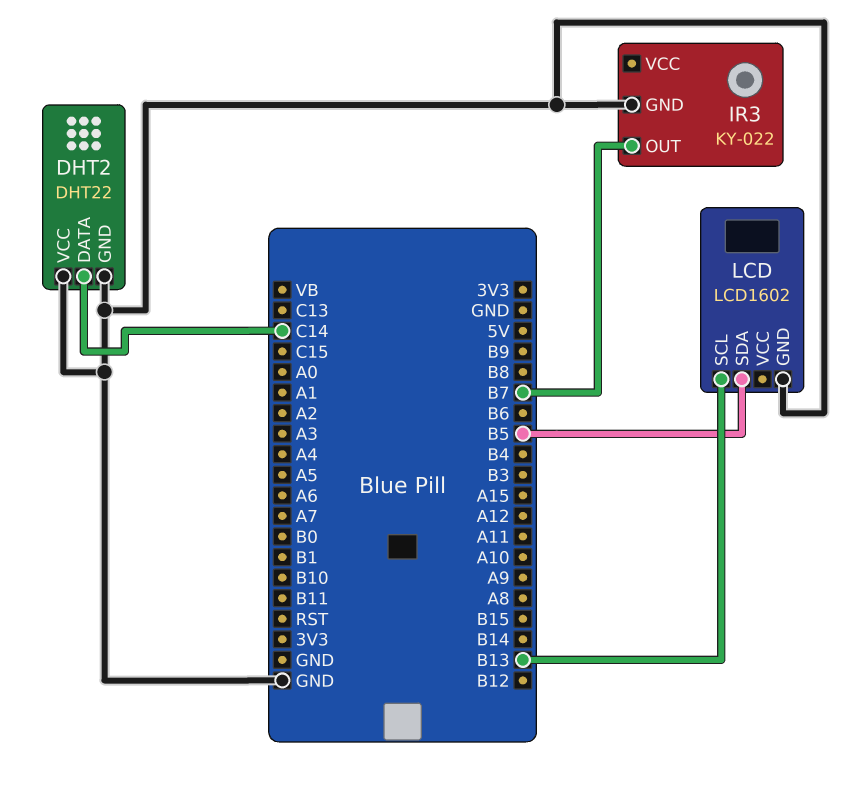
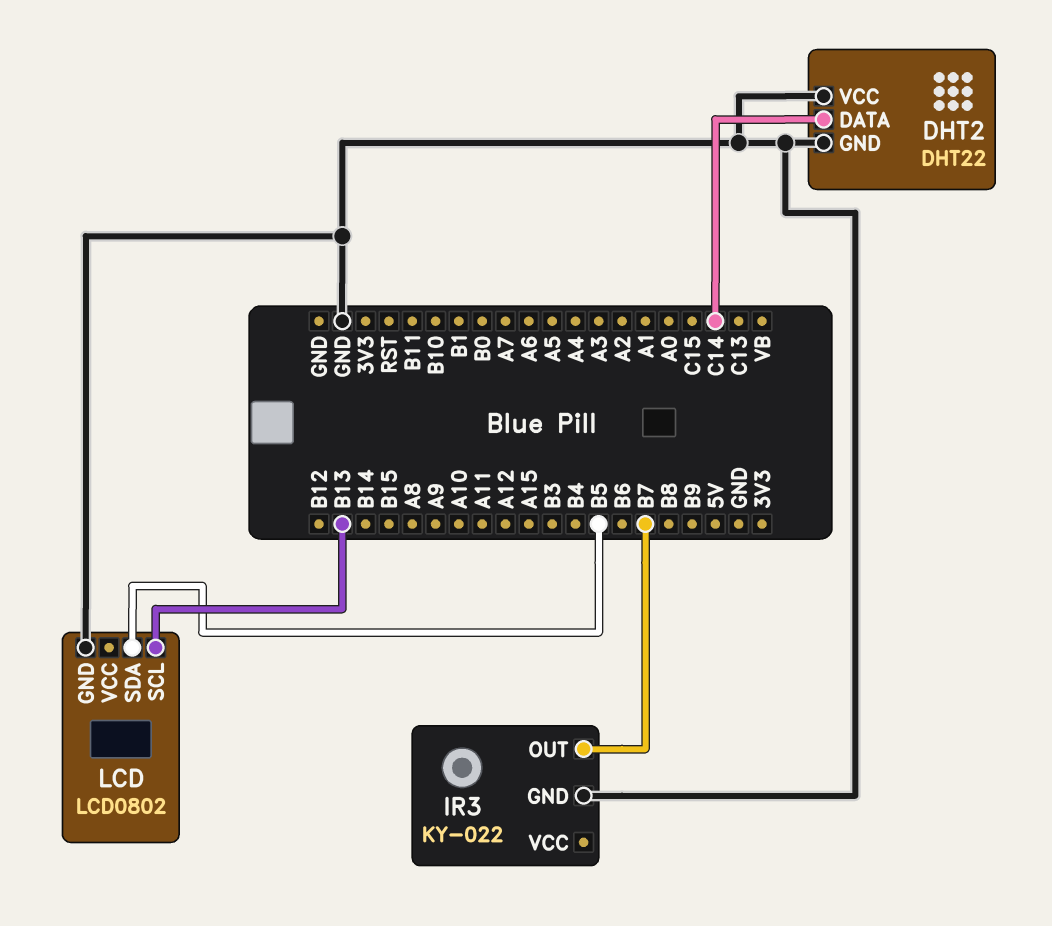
LCD: LCD1602 -> LCD0802

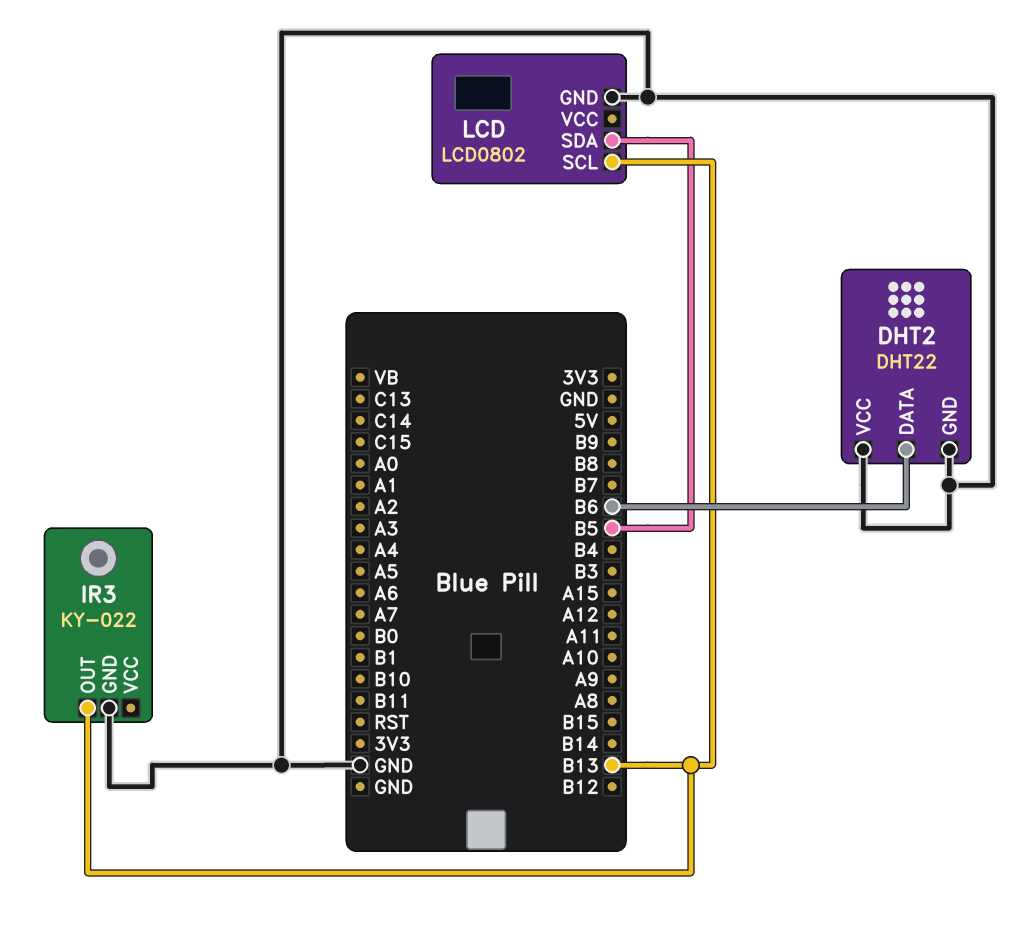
DHT2 pin DATA: C14 -> B6
IR3 pin OUT: B7 -> B13

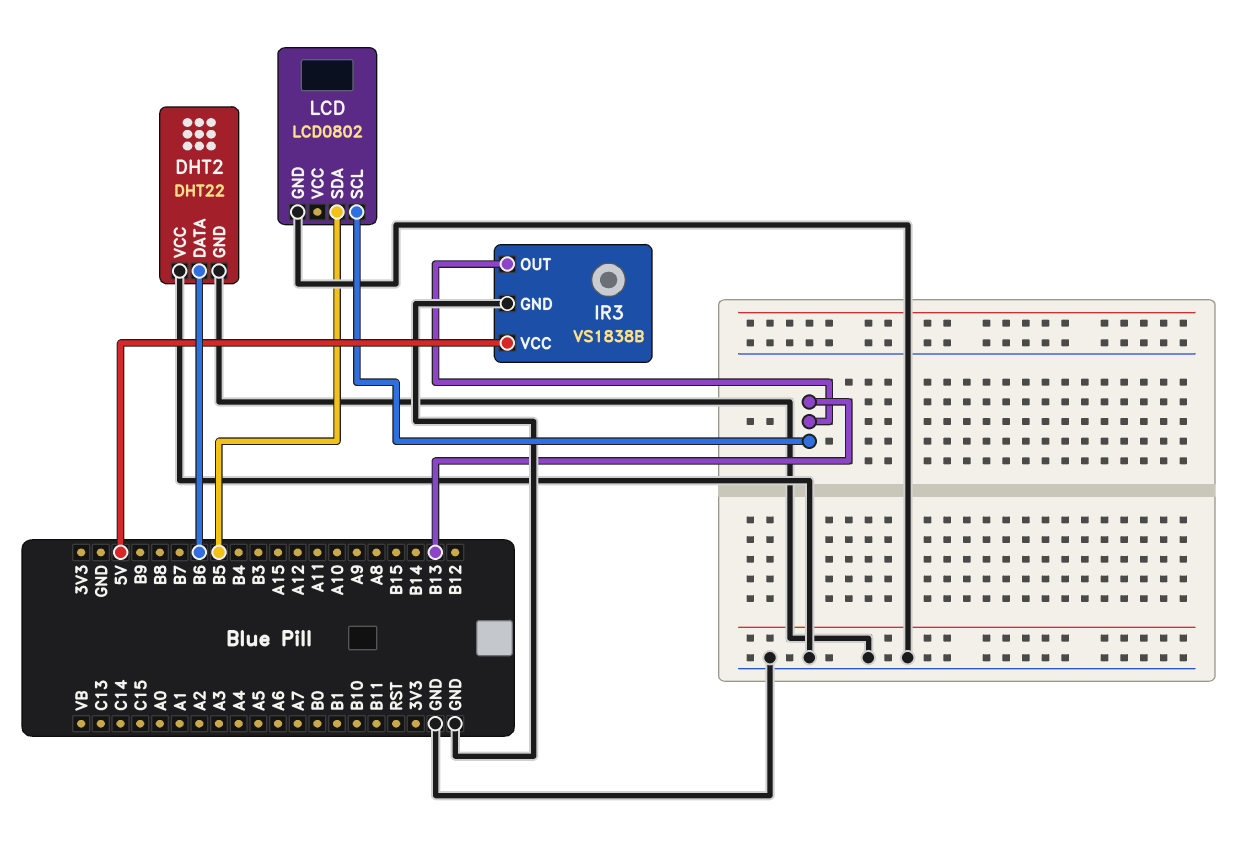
IR3: KY-022 -> VS1838B
IR3 pin VCC: none -> 5V

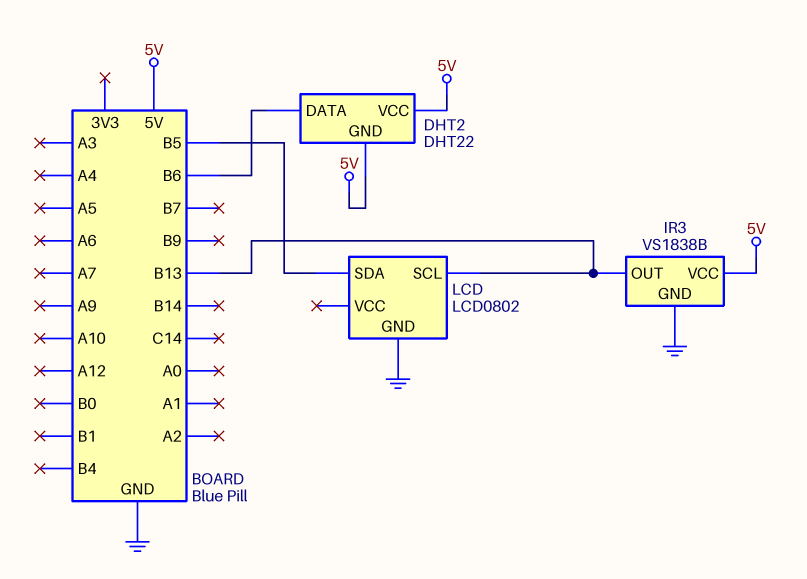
DHT2 pin GND: GND -> 5V
DHT2 pin VCC: GND -> 5V

